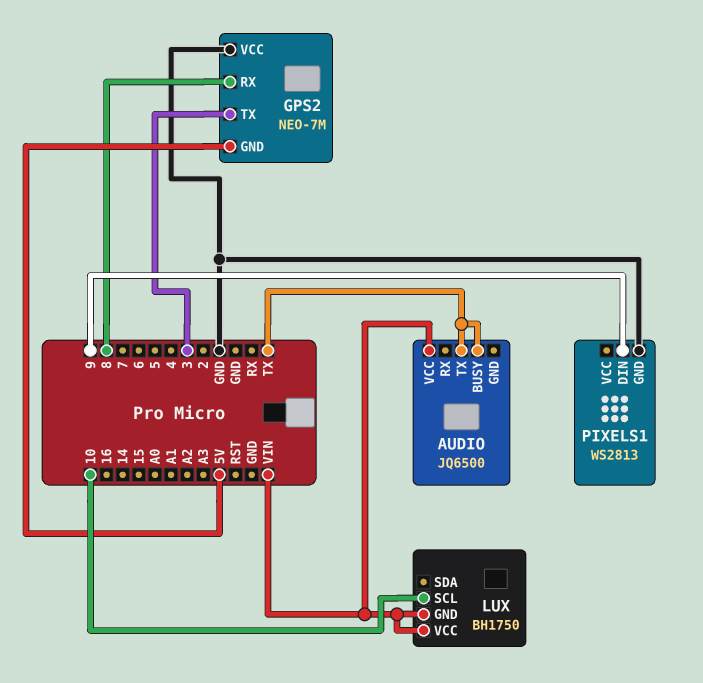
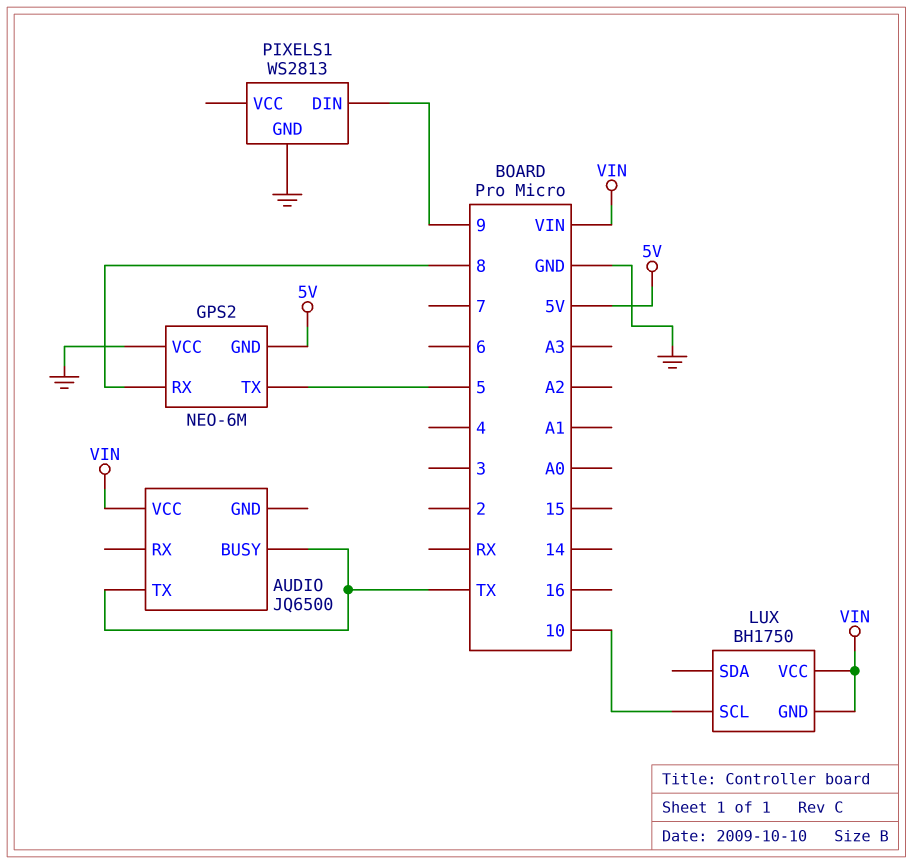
GPS2: NEO-7M -> NEO-6M
GPS2 pin TX: 3 -> 5

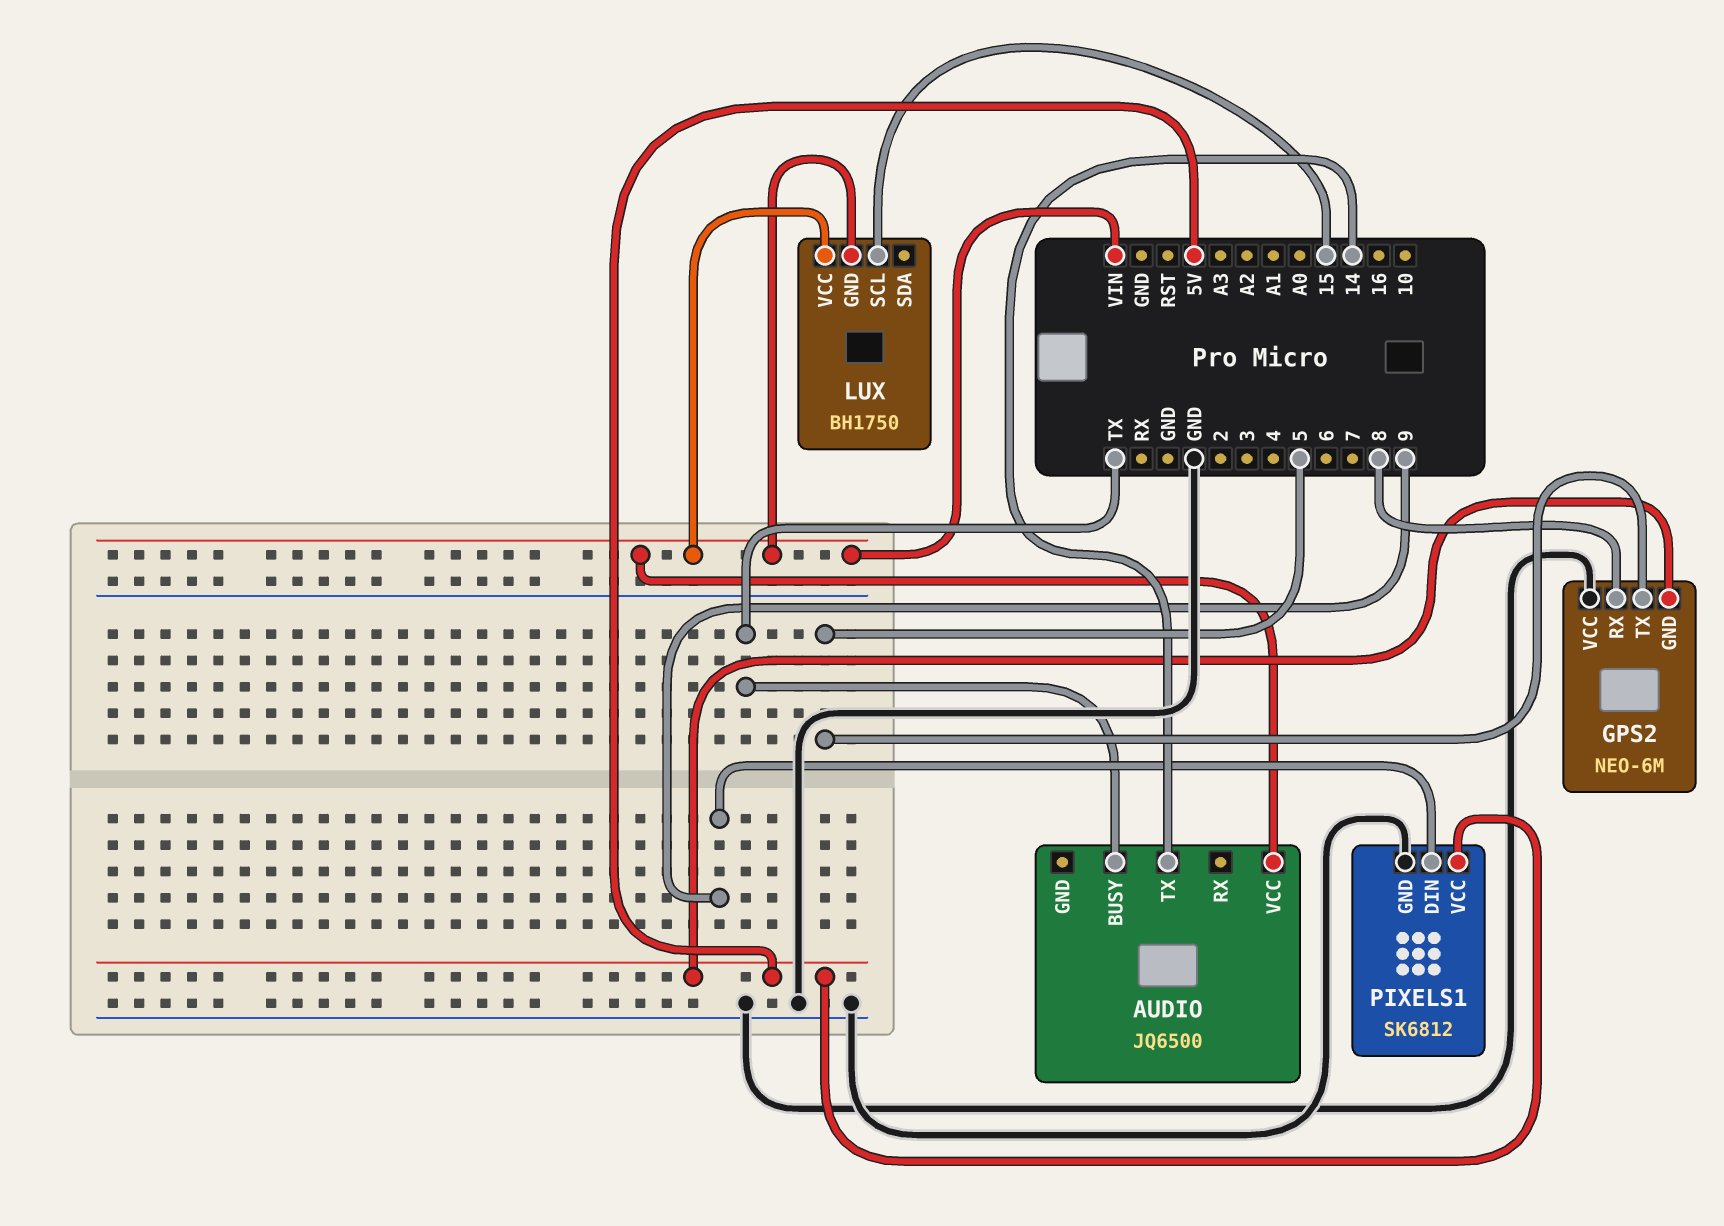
AUDIO pin TX: TX -> 14
LUX pin SCL: 10 -> 15
PIXELS1: WS2813 -> SK6812
PIXELS1 pin VCC: none -> 5V

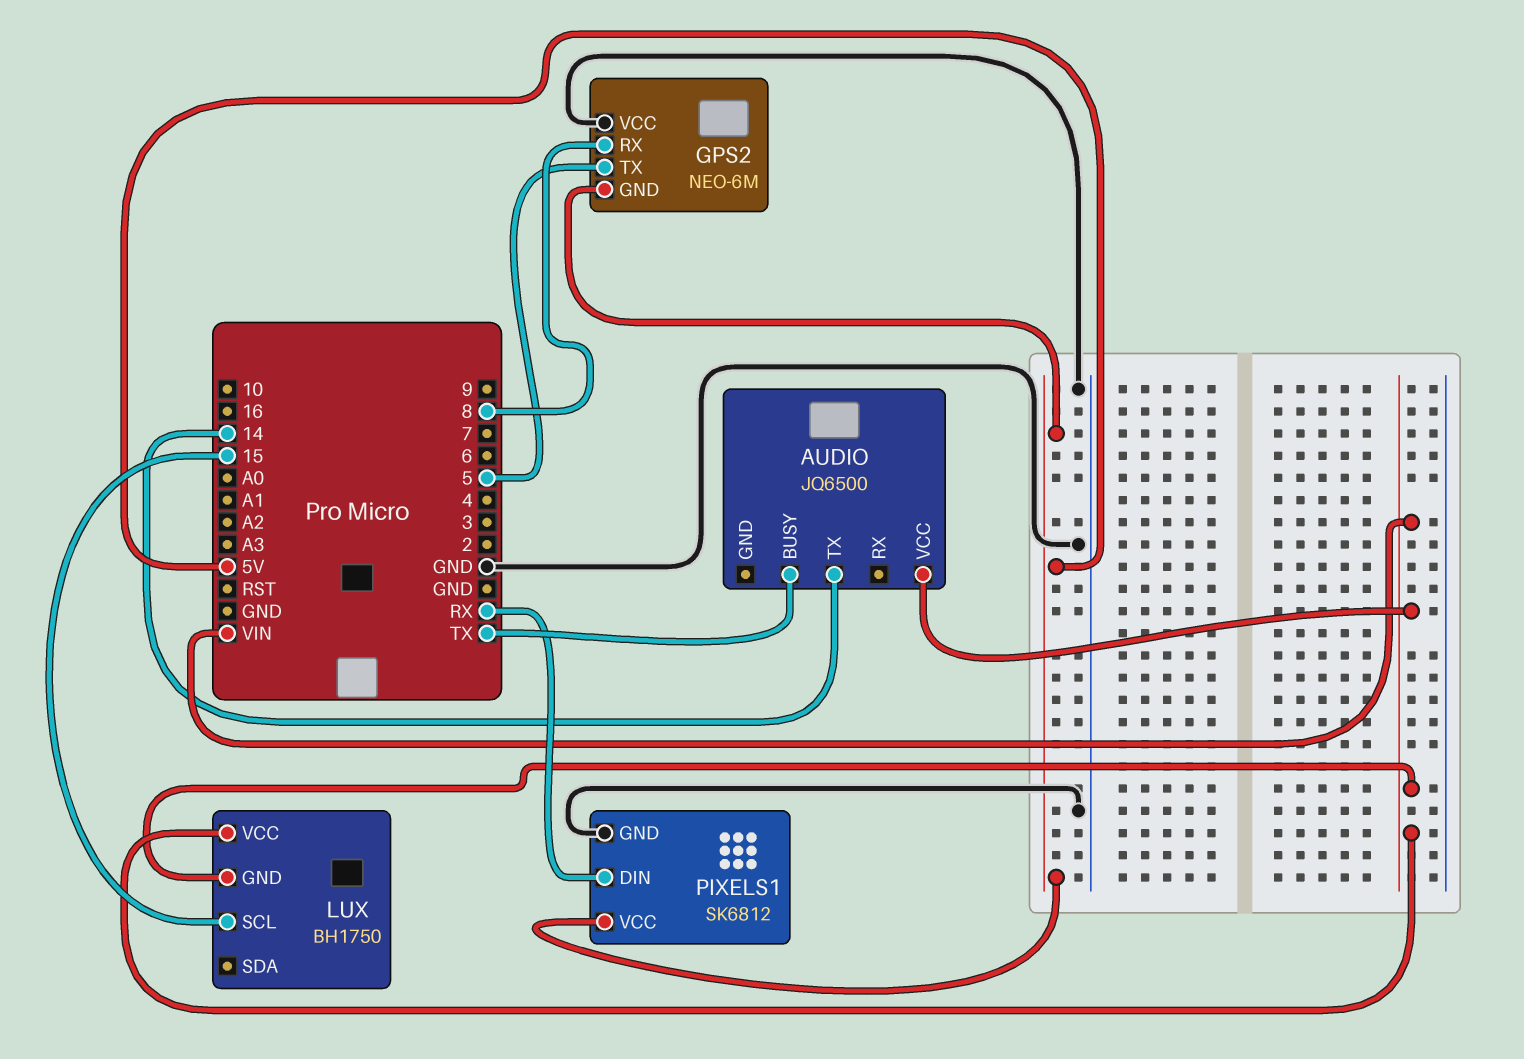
PIXELS1 pin DIN: 9 -> RX

